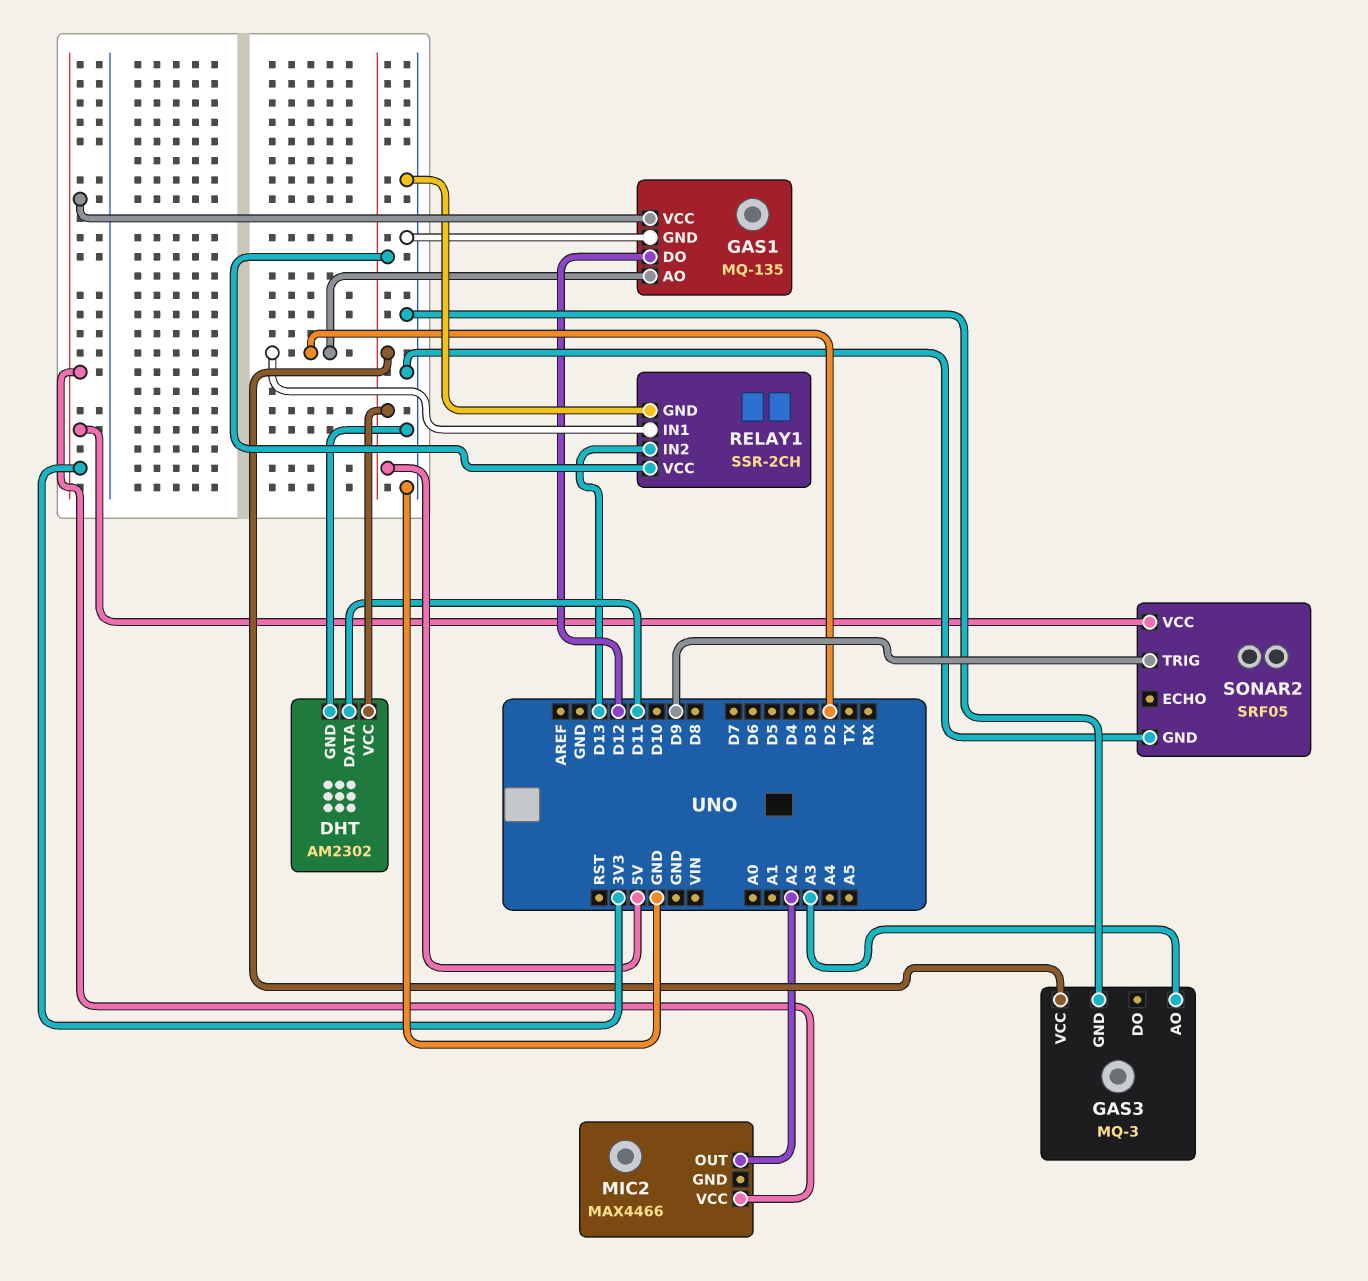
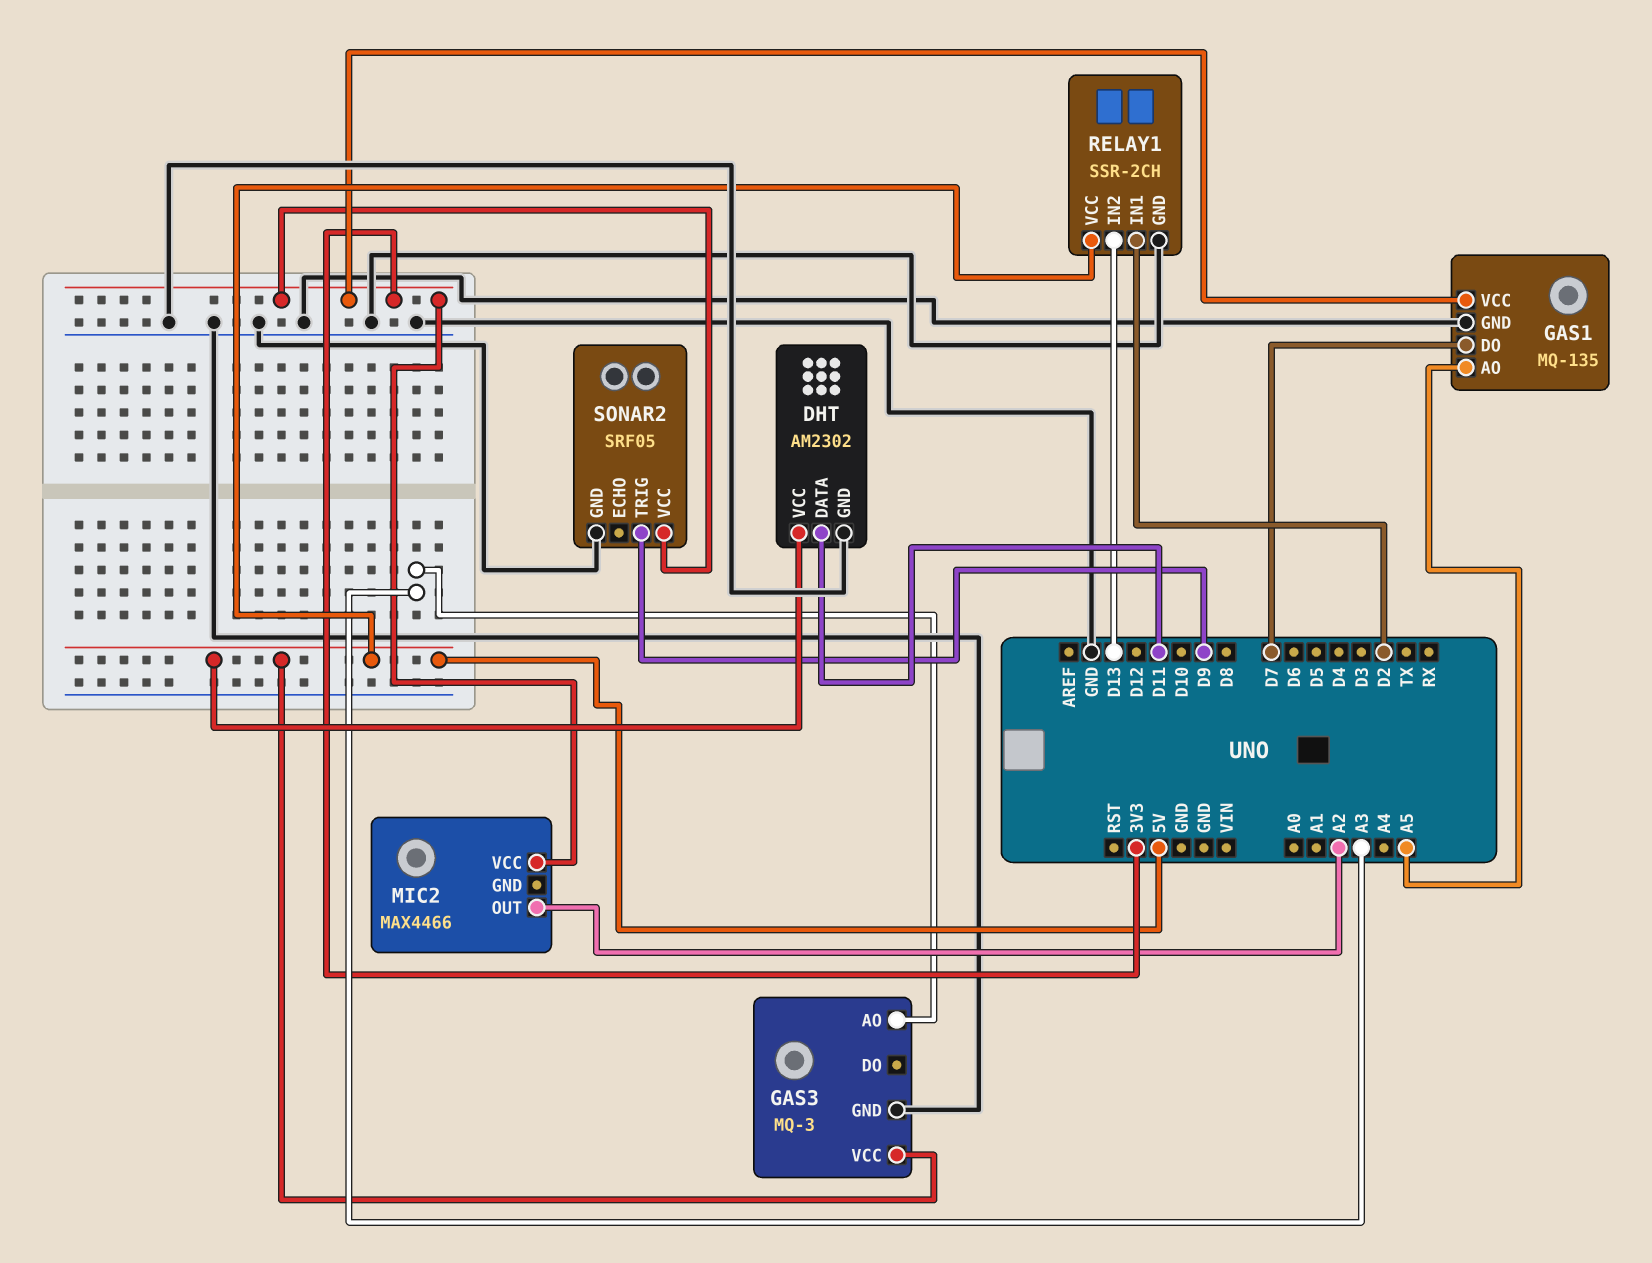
GAS1 pin AO: D2 -> A5
GAS1 pin DO: D12 -> D7

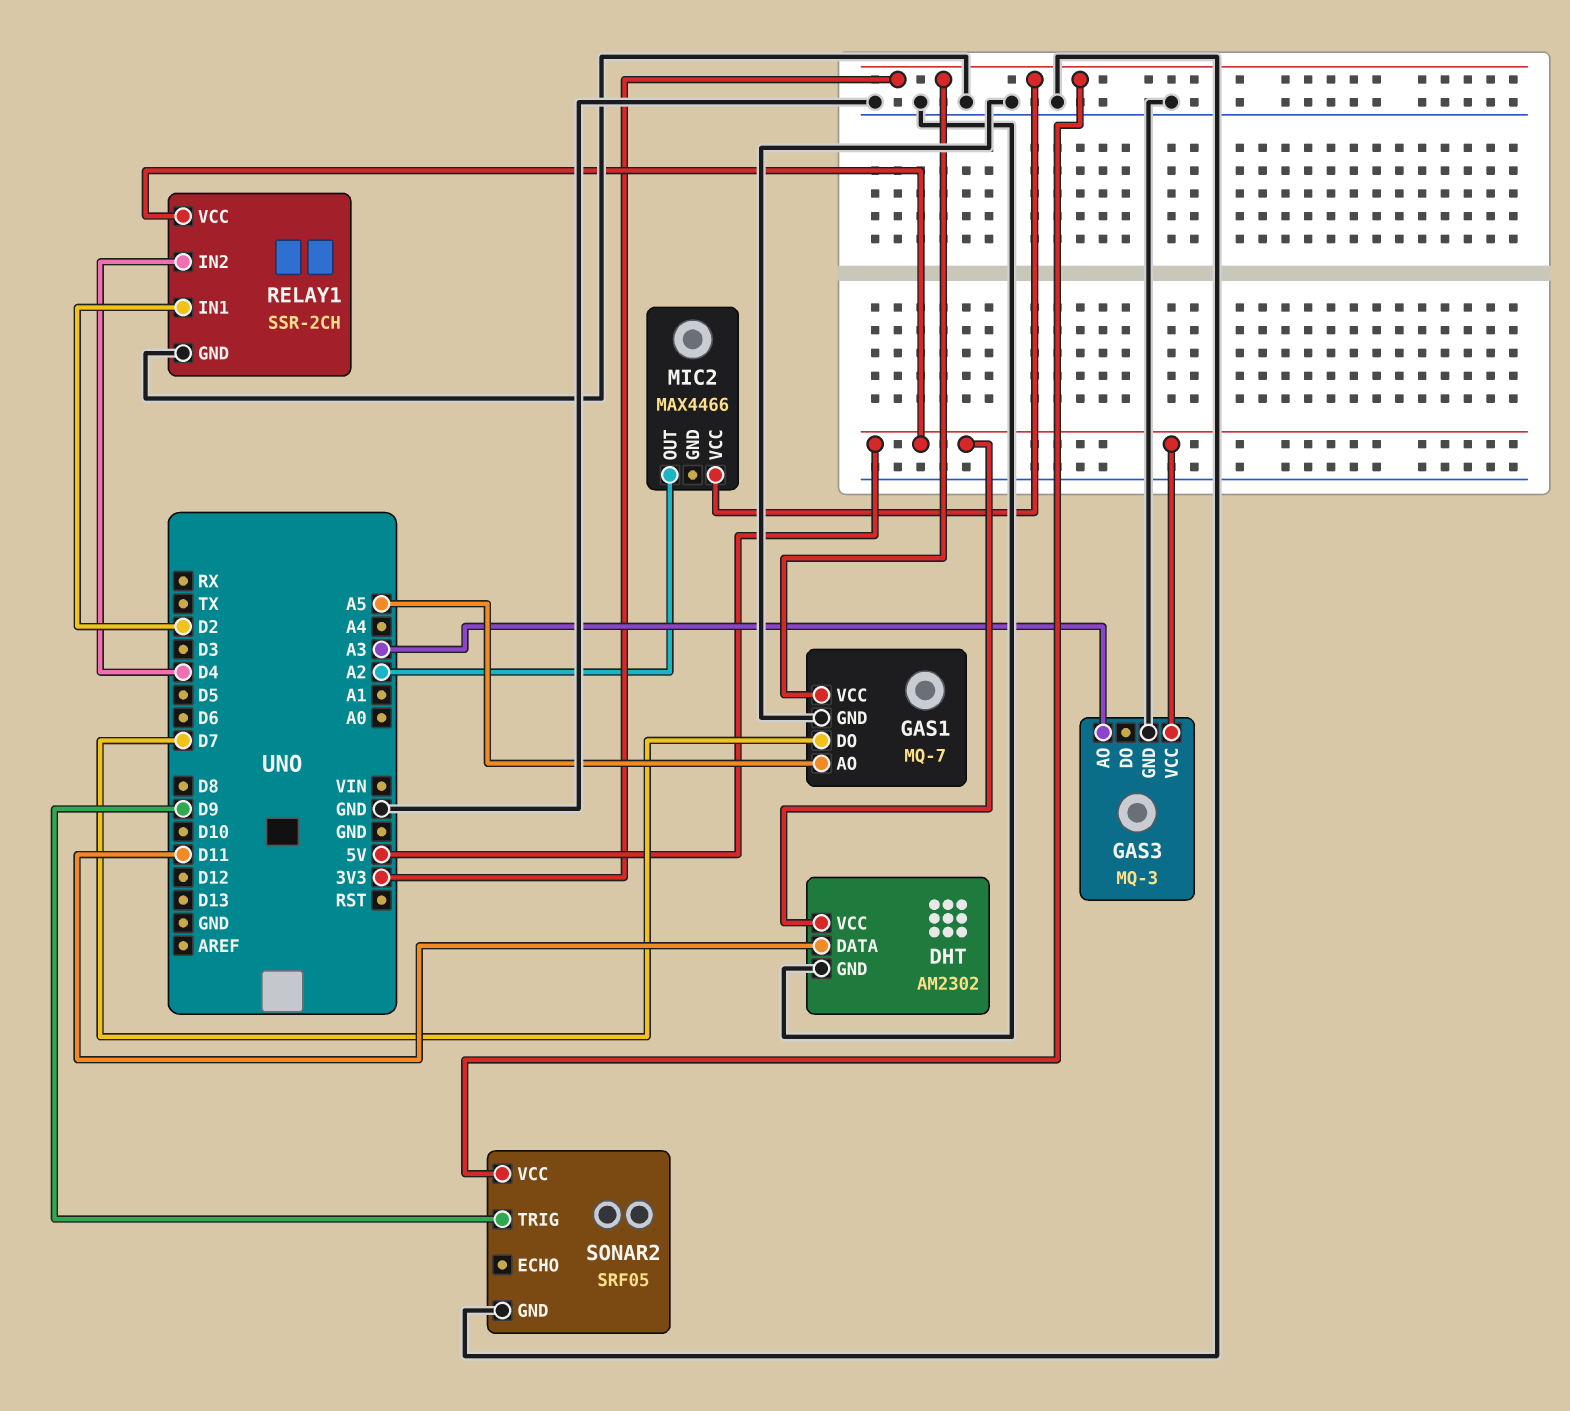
GAS1: MQ-135 -> MQ-7
RELAY1 pin IN2: D13 -> D4

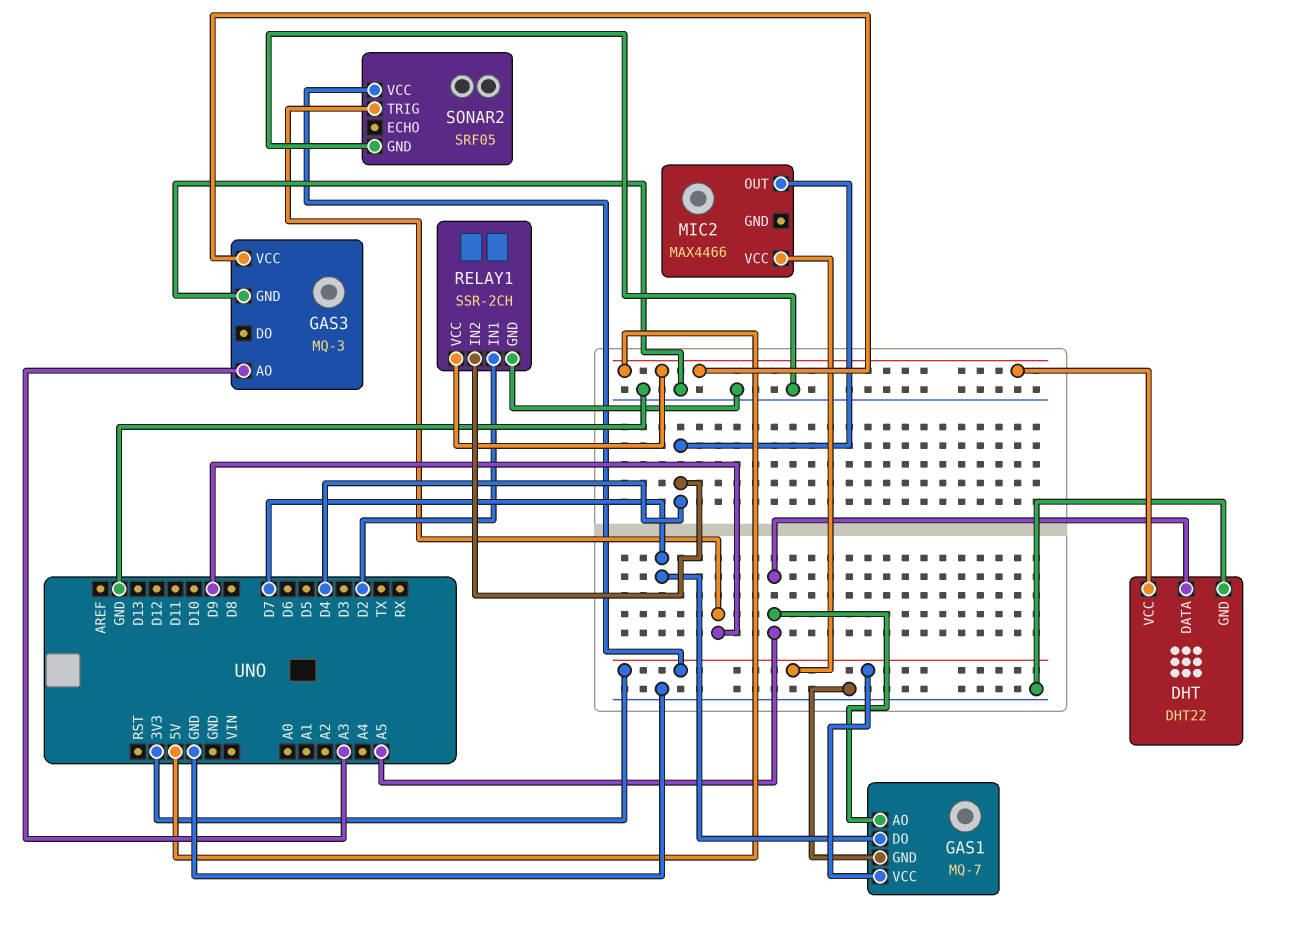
DHT: AM2302 -> DHT22
DHT pin DATA: D11 -> A5
MIC2 pin OUT: A2 -> D4

